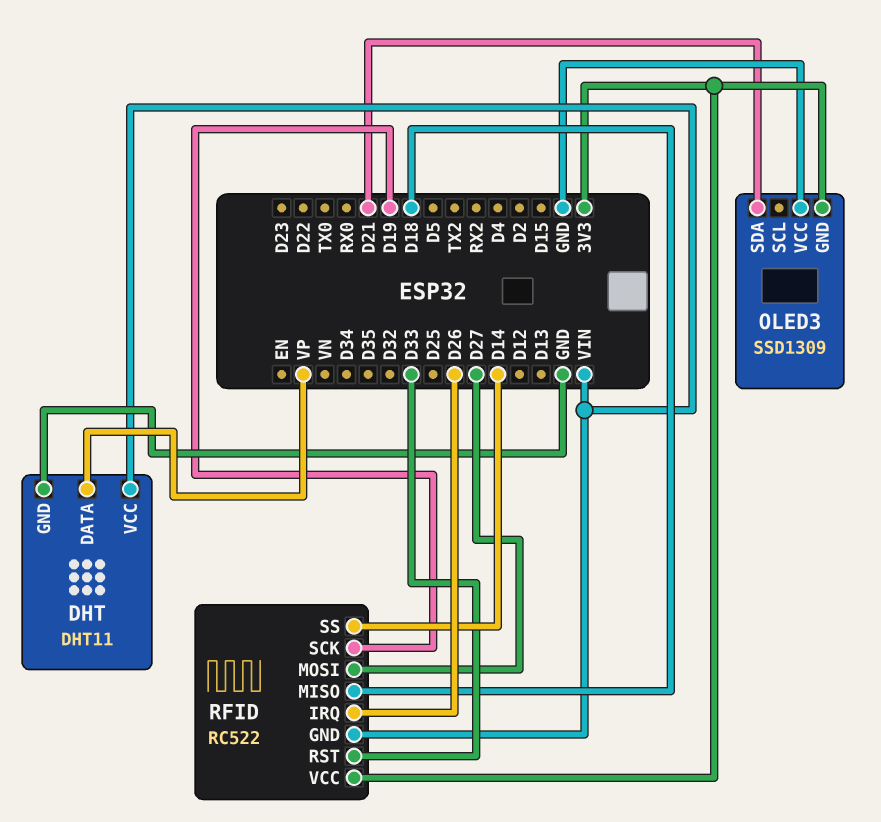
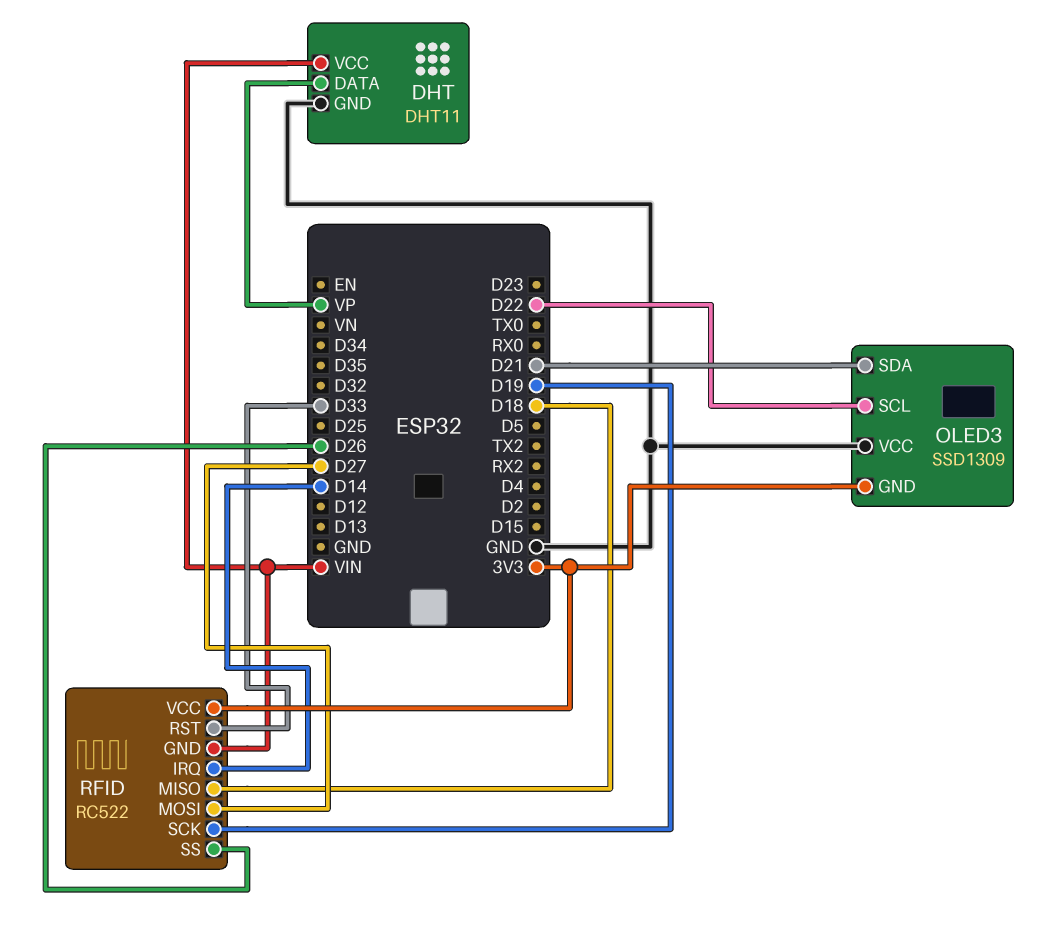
OLED3 pin SCL: none -> D22
RFID pin IRQ: D26 -> D14
RFID pin SS: D14 -> D26

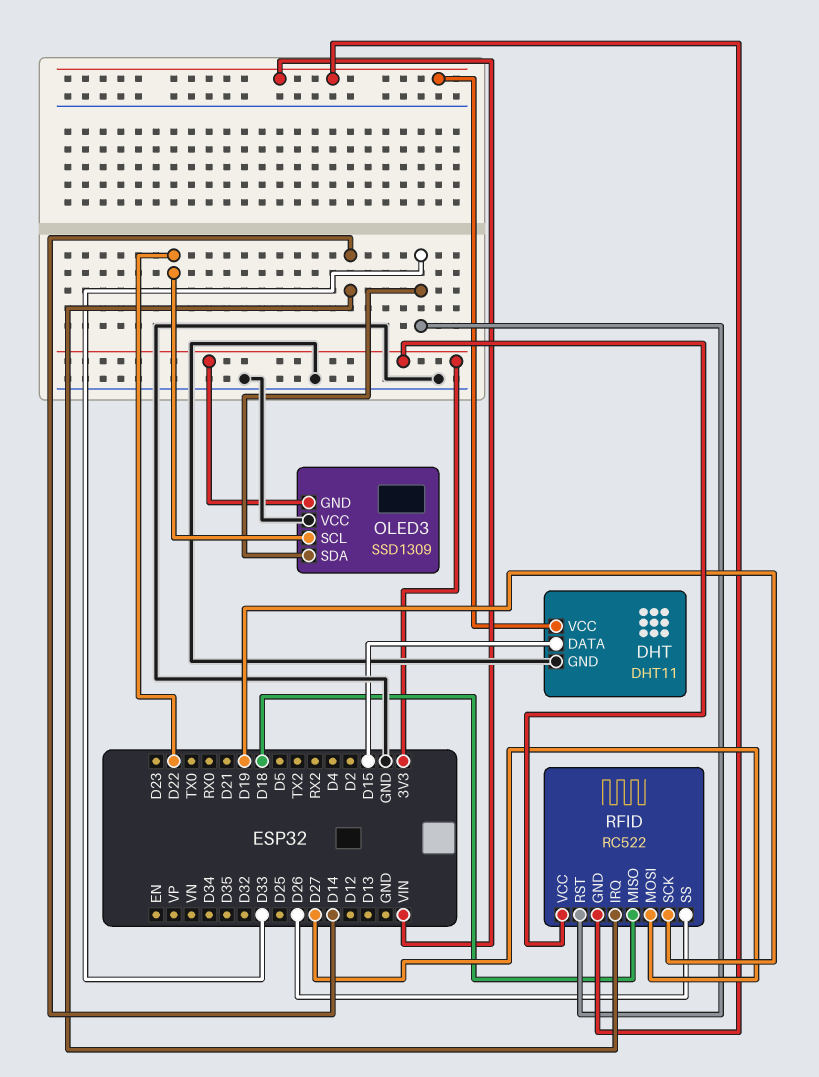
DHT pin DATA: VP -> D15
OLED3 pin SDA: D21 -> D33

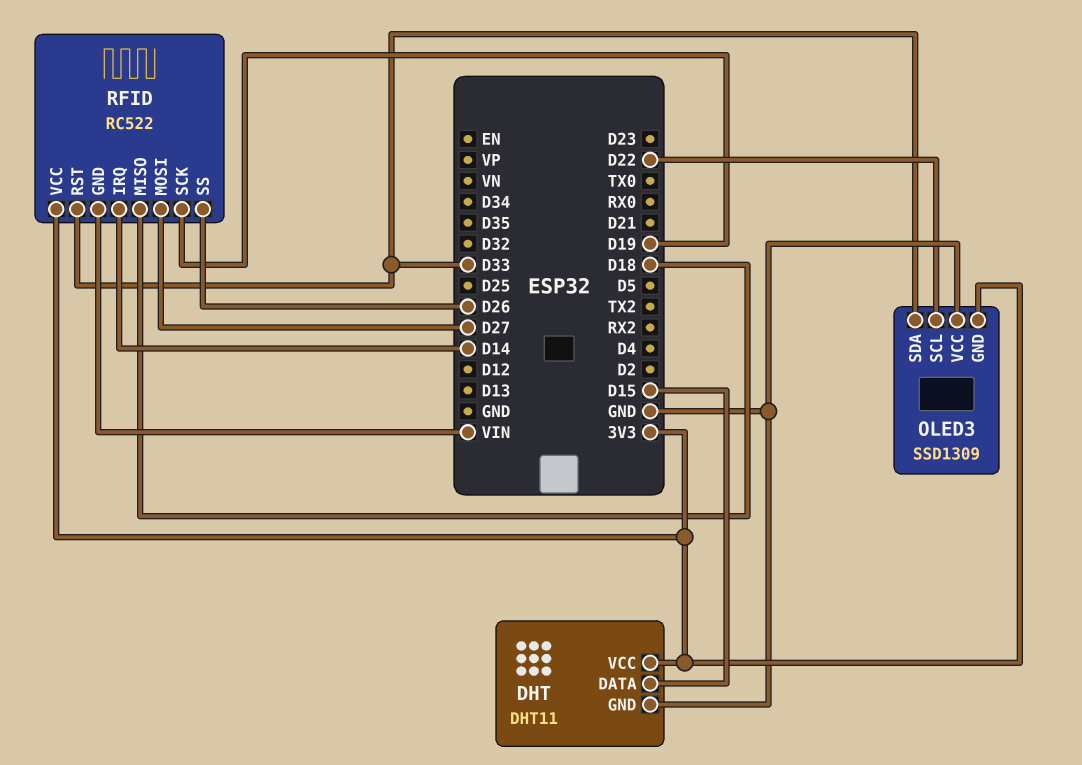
DHT pin VCC: VIN -> 3V3

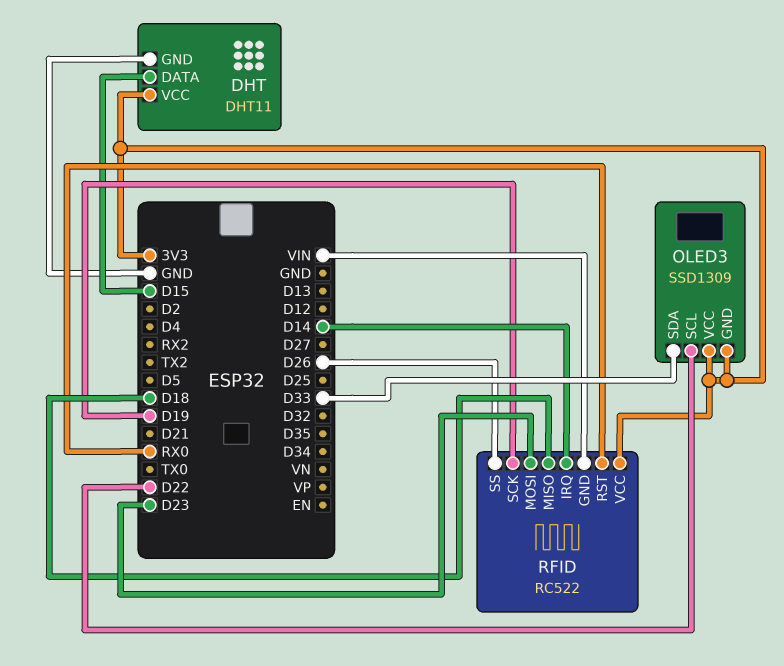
OLED3 pin VCC: GND -> 3V3
RFID pin MOSI: D27 -> D23
RFID pin RST: D33 -> RX0

